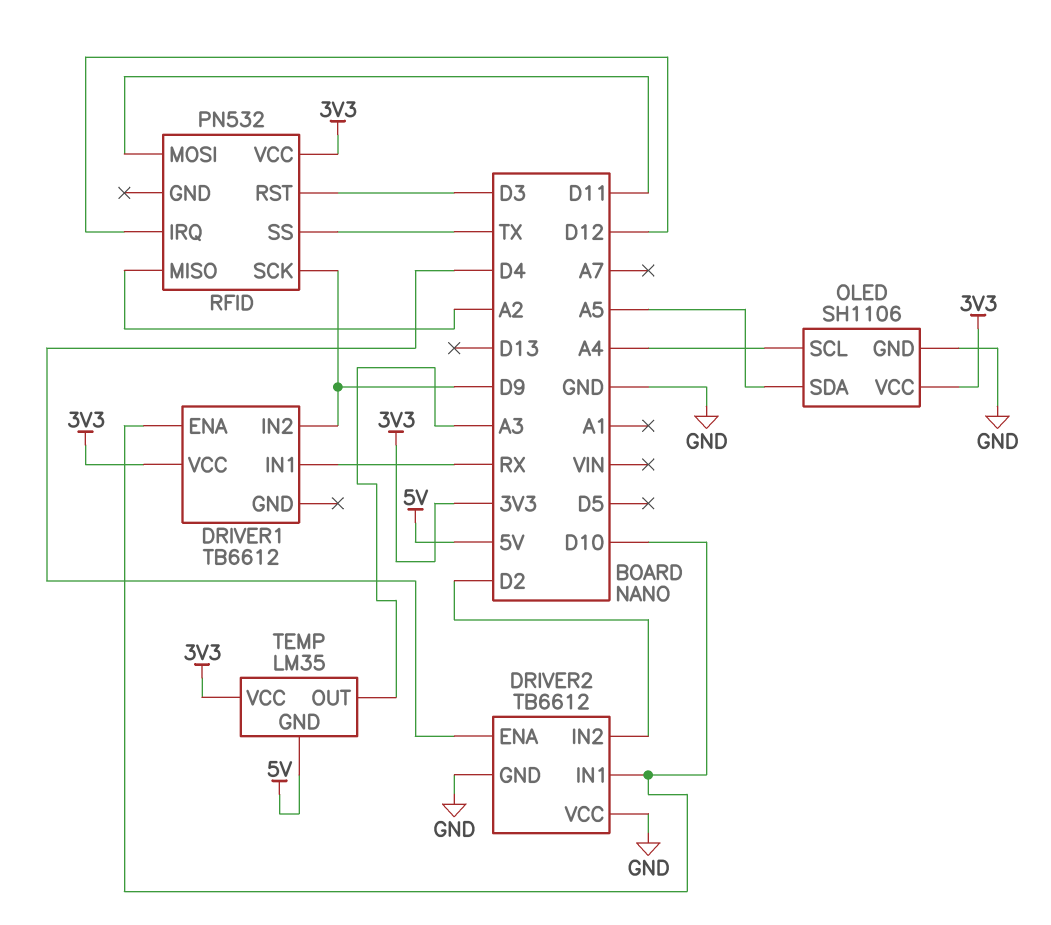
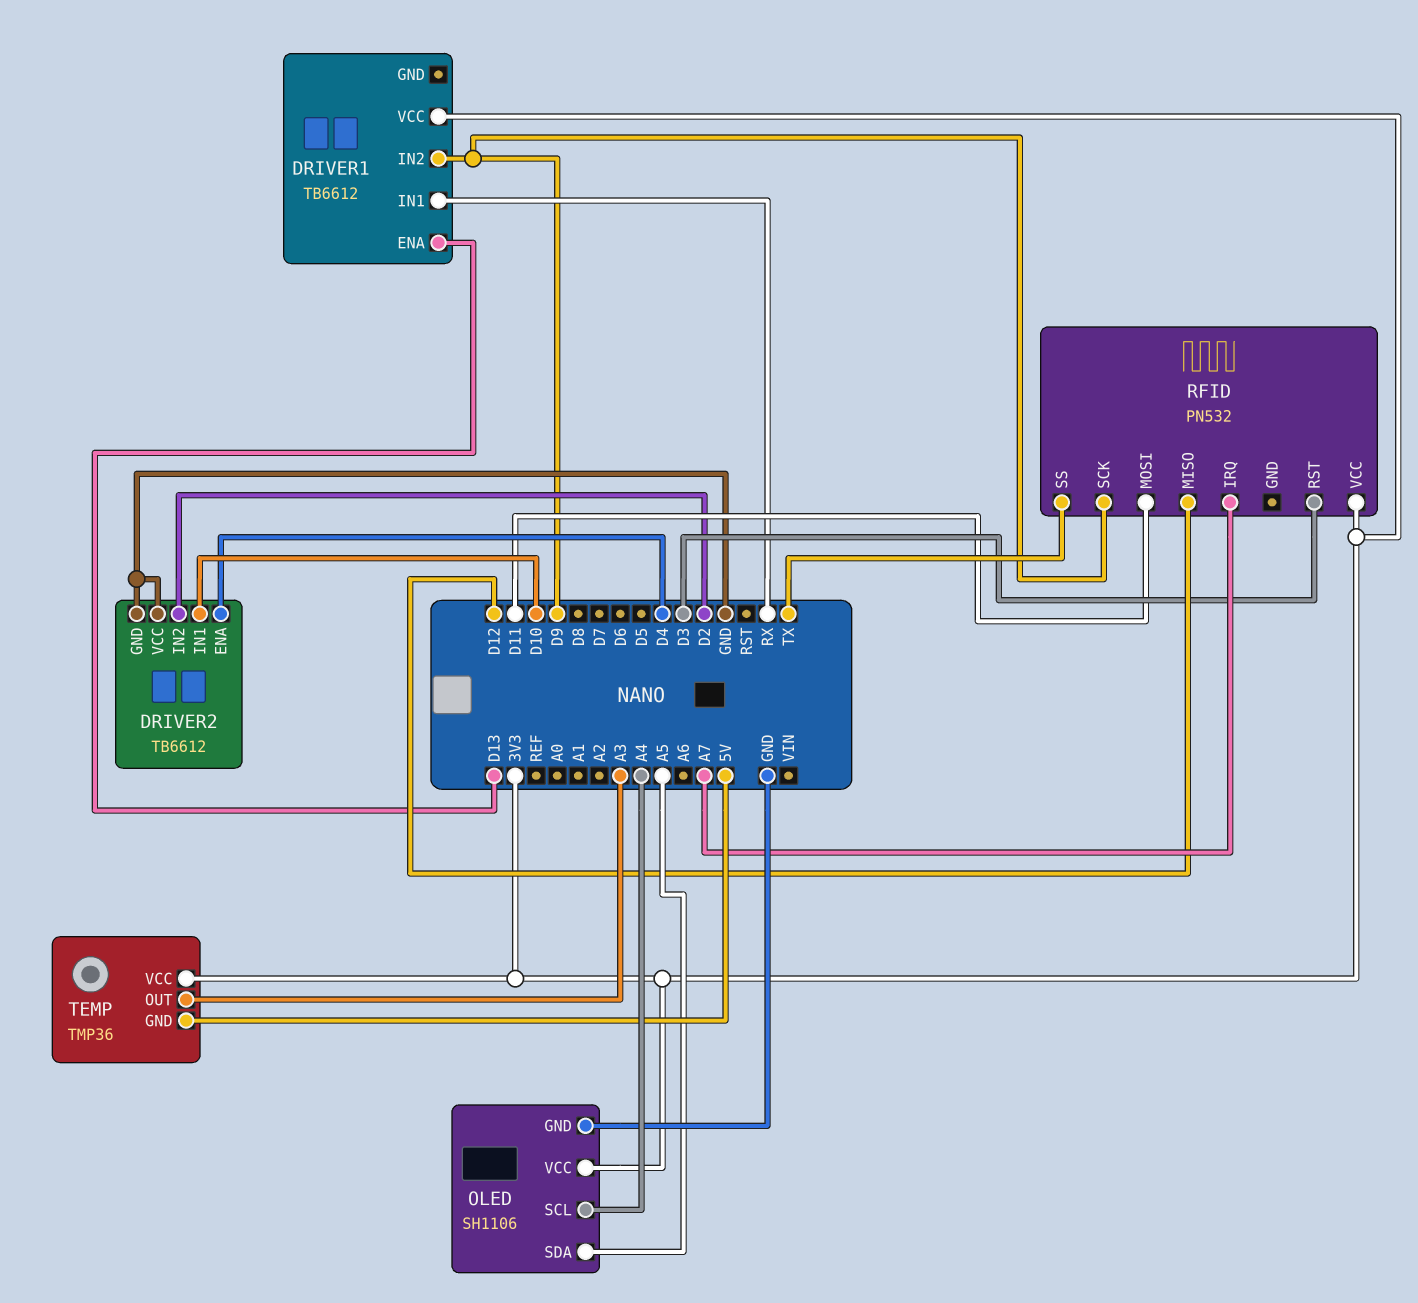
DRIVER1 pin ENA: D10 -> D13
RFID pin IRQ: D12 -> A7
RFID pin MISO: A2 -> D12
TEMP: LM35 -> TMP36

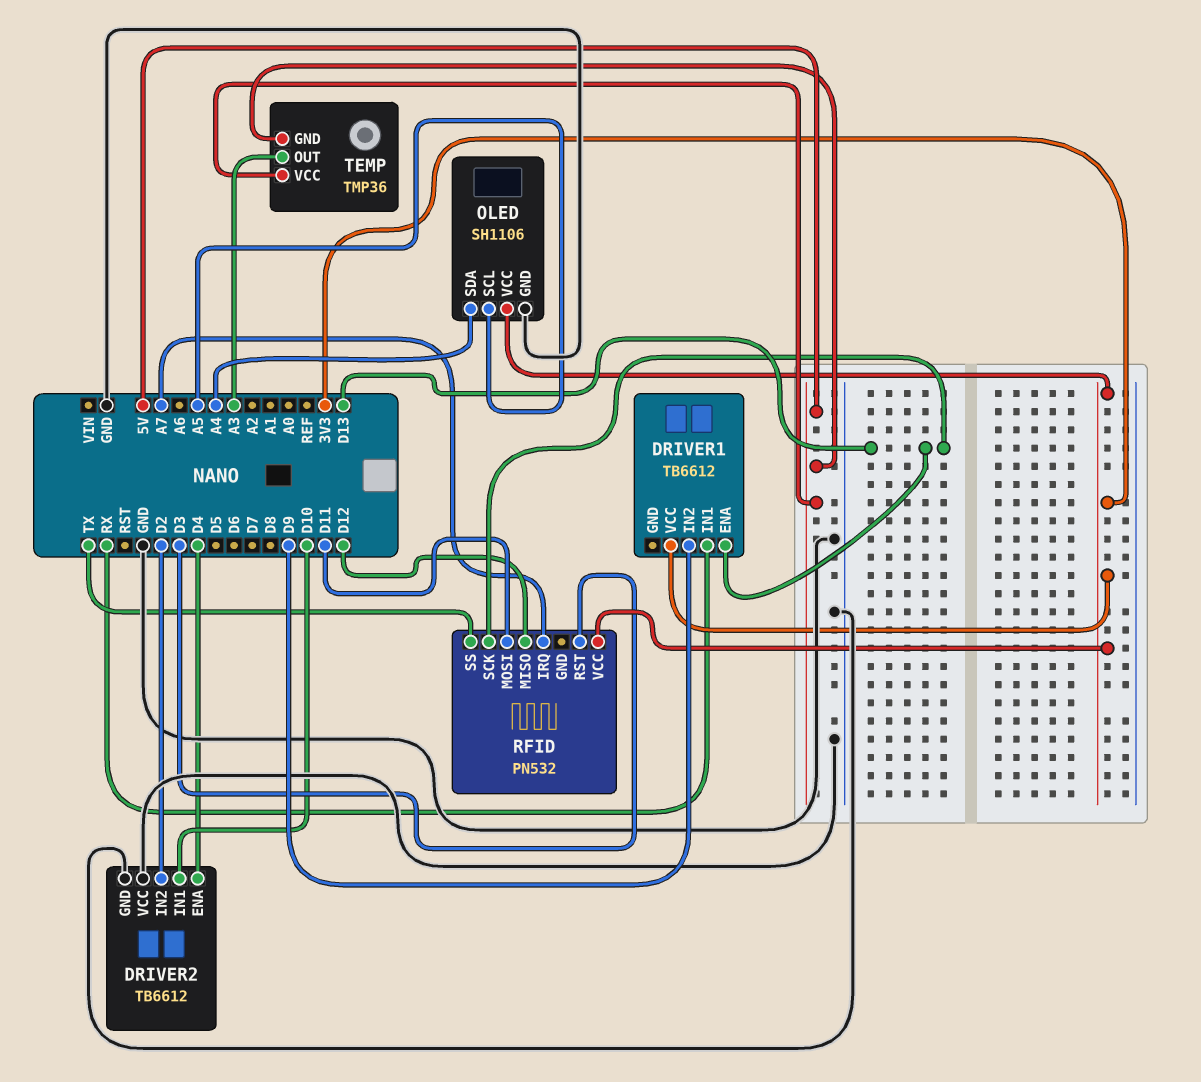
OLED pin SCL: A4 -> A5
OLED pin SDA: A5 -> A4
RFID pin SCK: D9 -> D13
TEMP pin VCC: 3V3 -> 5V

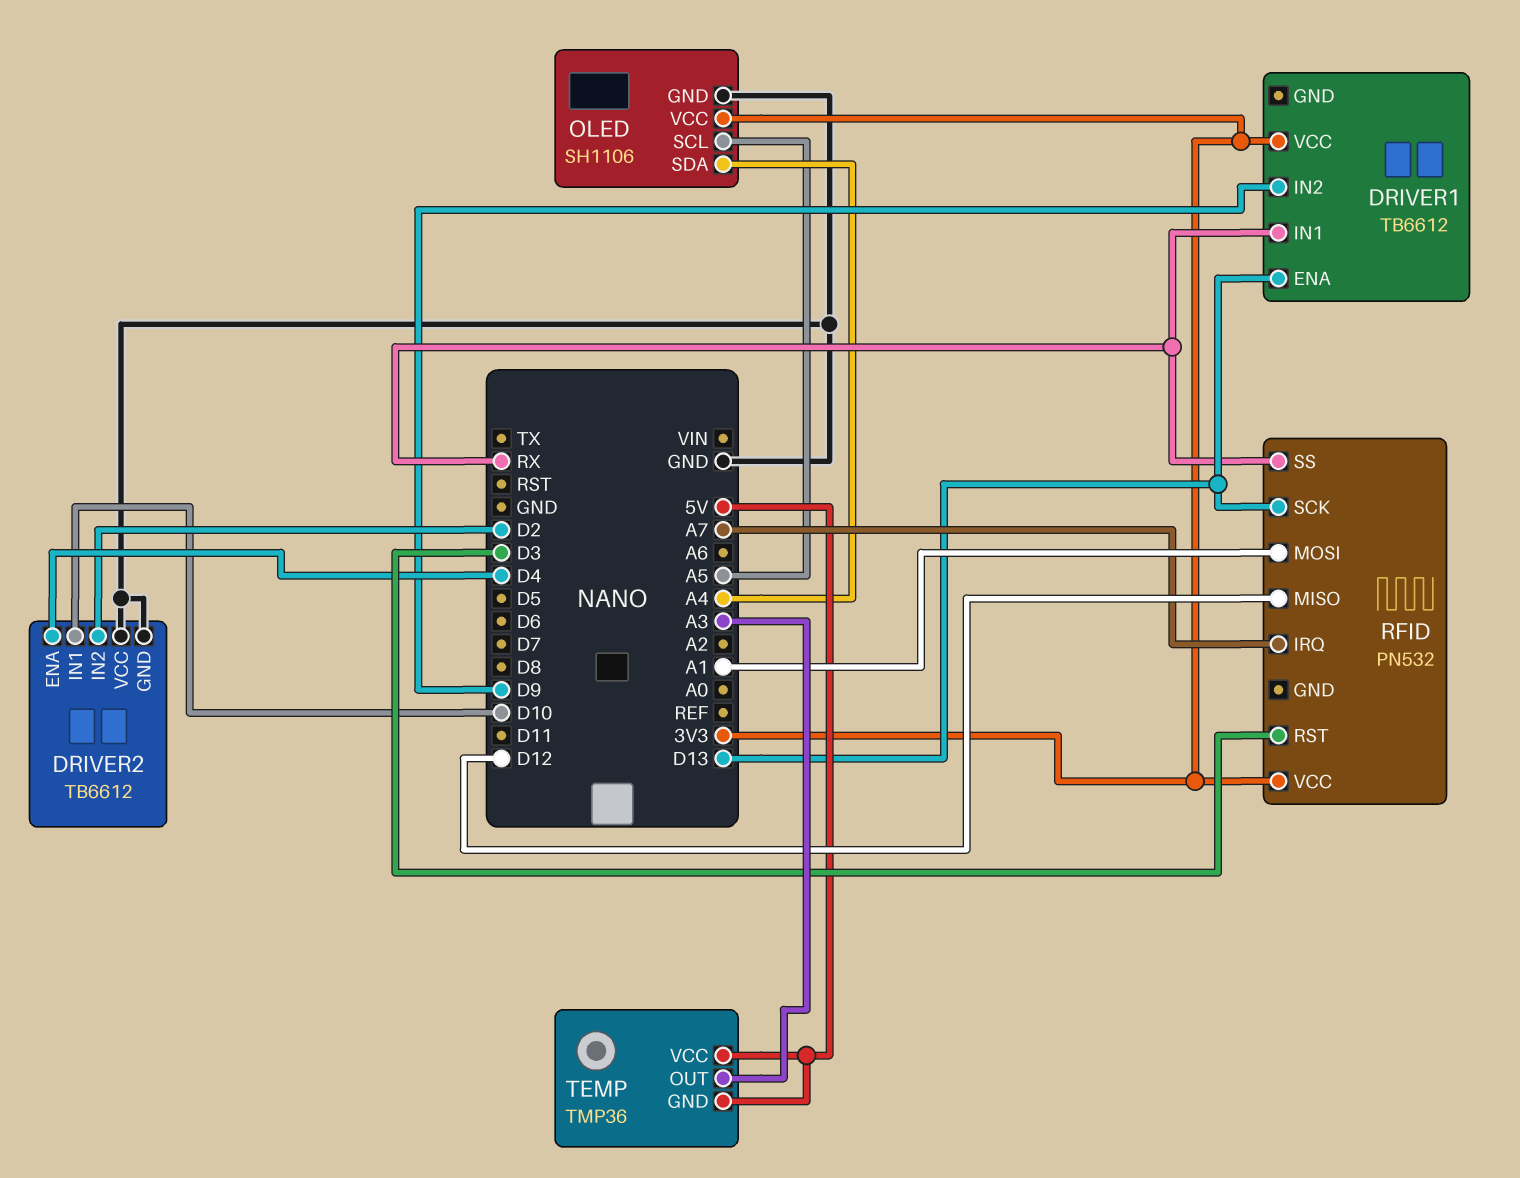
RFID pin MOSI: D11 -> A1
RFID pin SS: TX -> RX

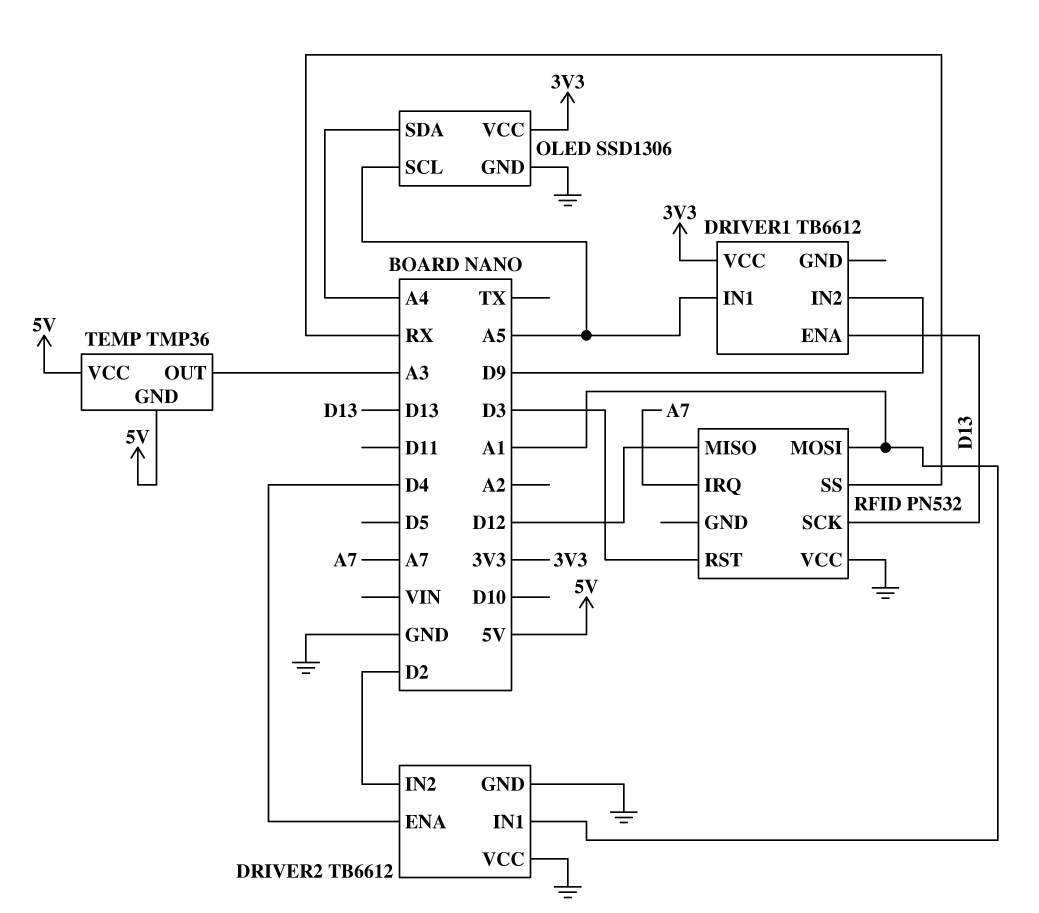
DRIVER1 pin IN1: RX -> A5
DRIVER2 pin IN1: D10 -> A1
OLED: SH1106 -> SSD1306
RFID pin VCC: 3V3 -> GND

